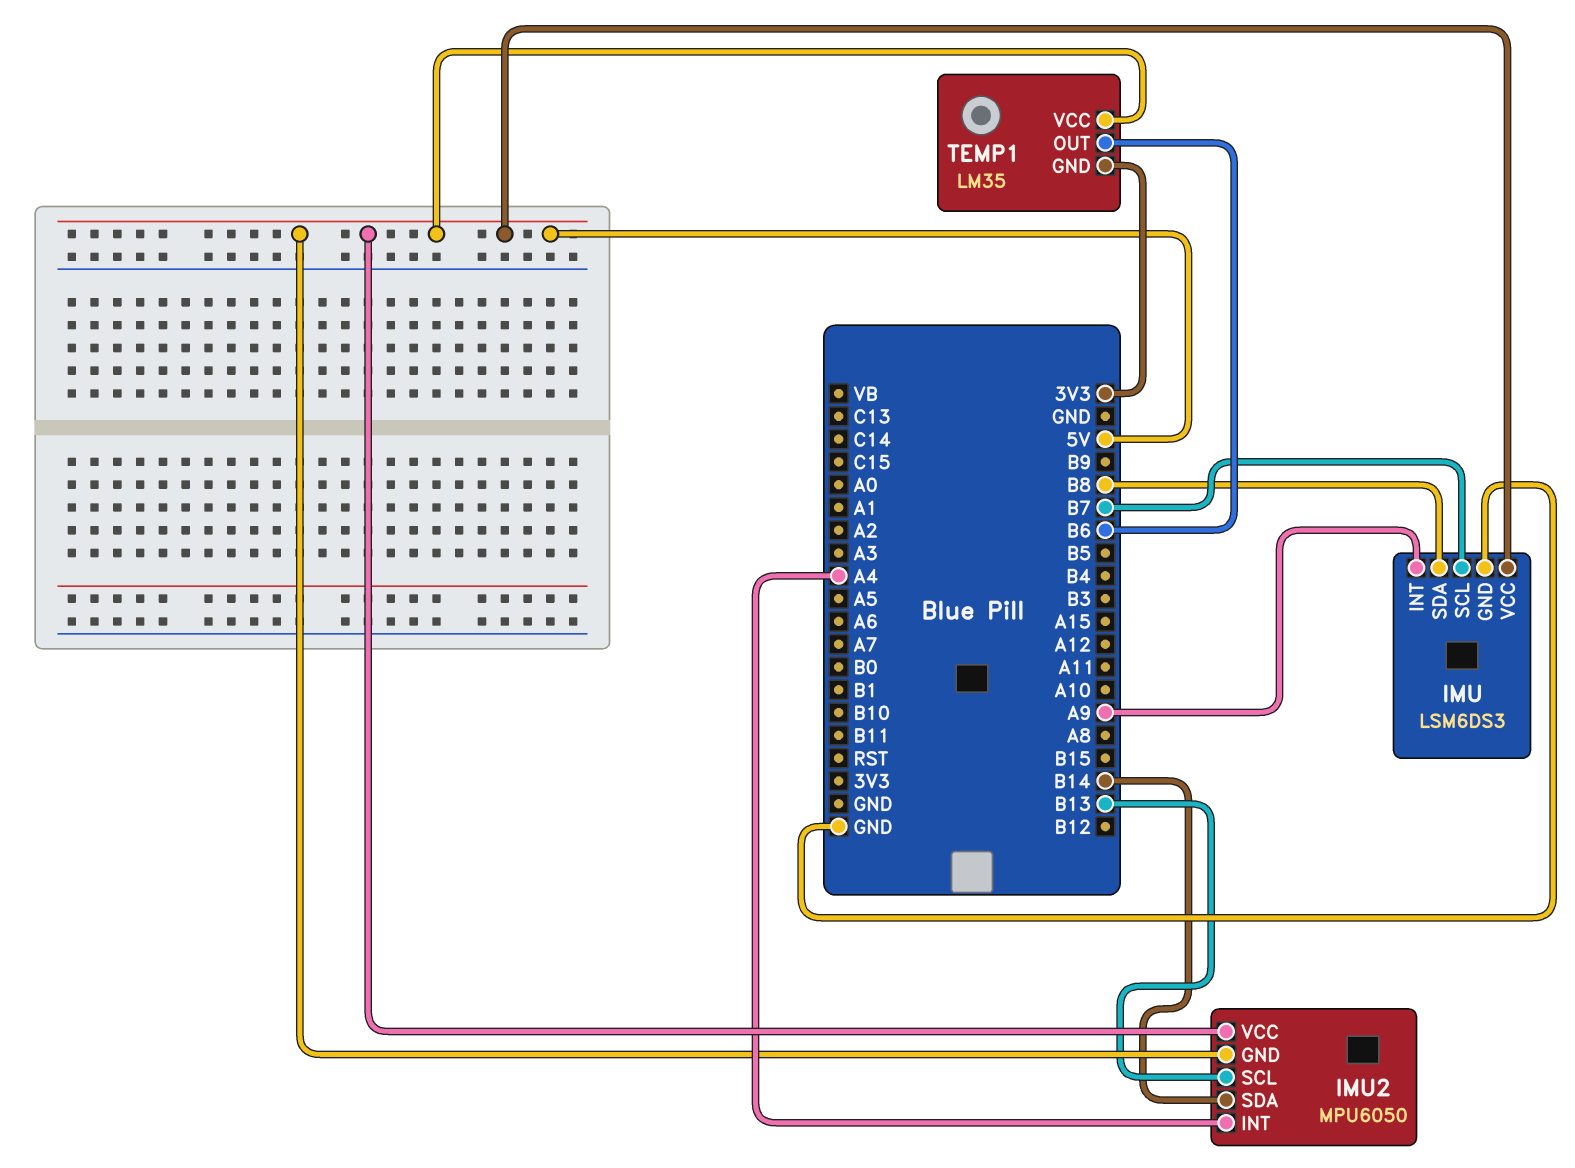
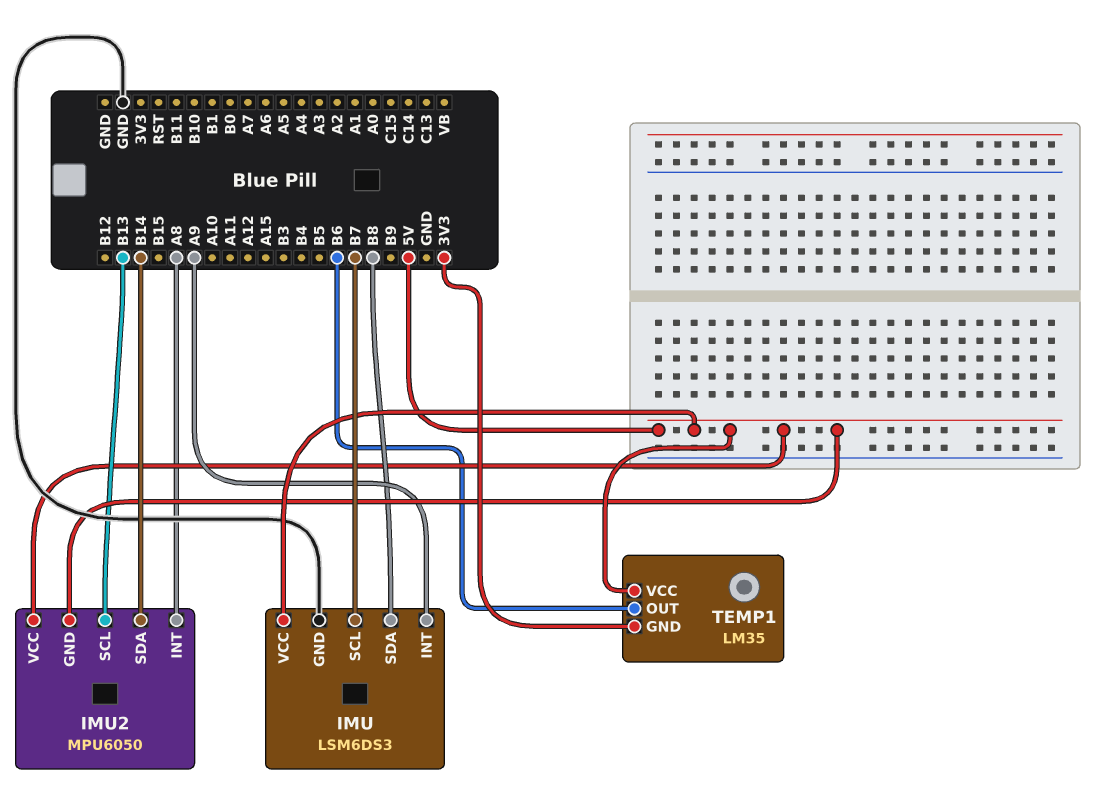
IMU2 pin INT: A4 -> A8

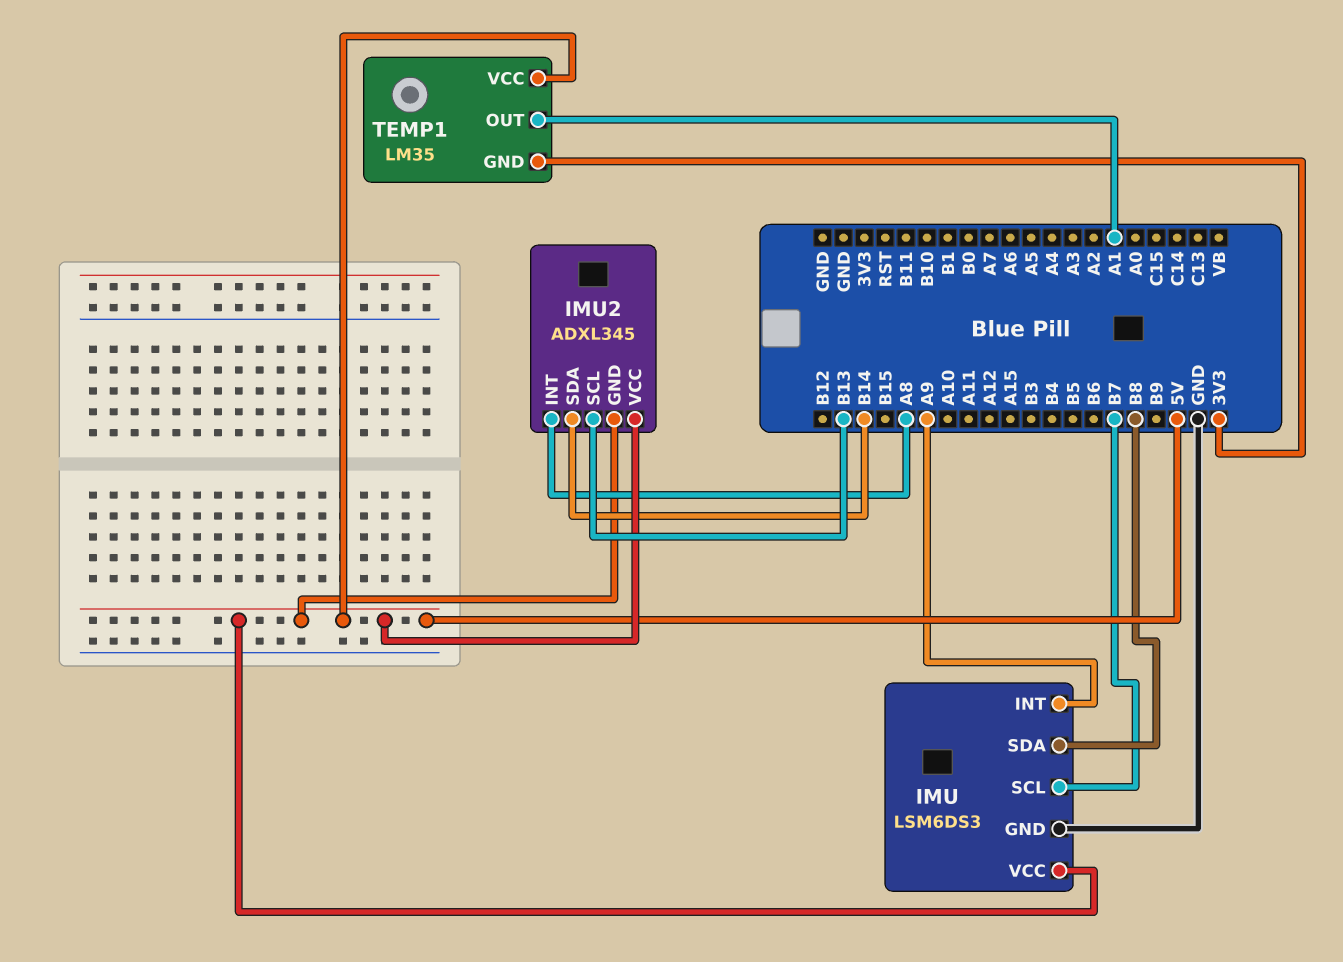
IMU2: MPU6050 -> ADXL345
TEMP1 pin OUT: B6 -> A1

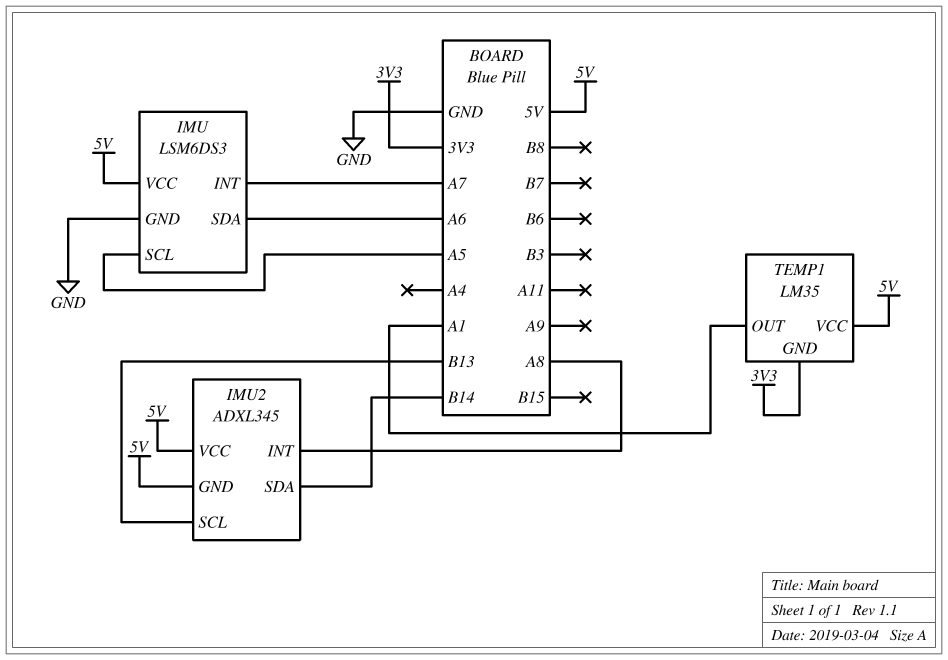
IMU pin INT: A9 -> A7
IMU pin SCL: B7 -> A5
IMU pin SDA: B8 -> A6

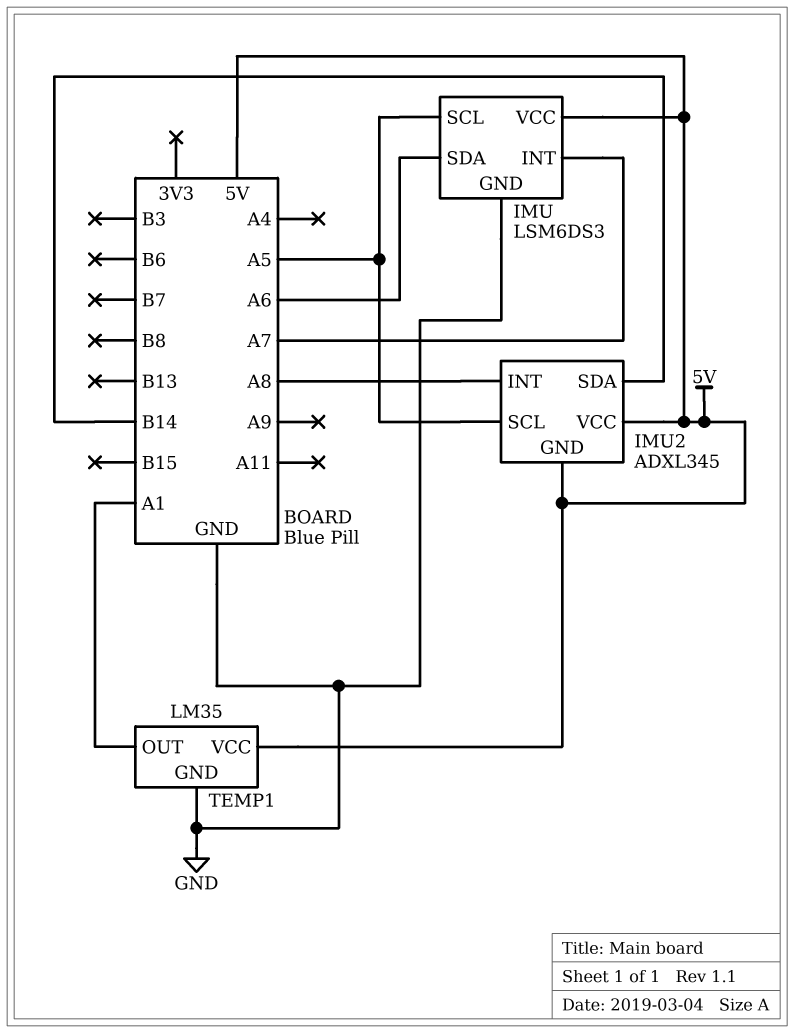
IMU2 pin SCL: B13 -> A5
TEMP1 pin GND: 3V3 -> GND

